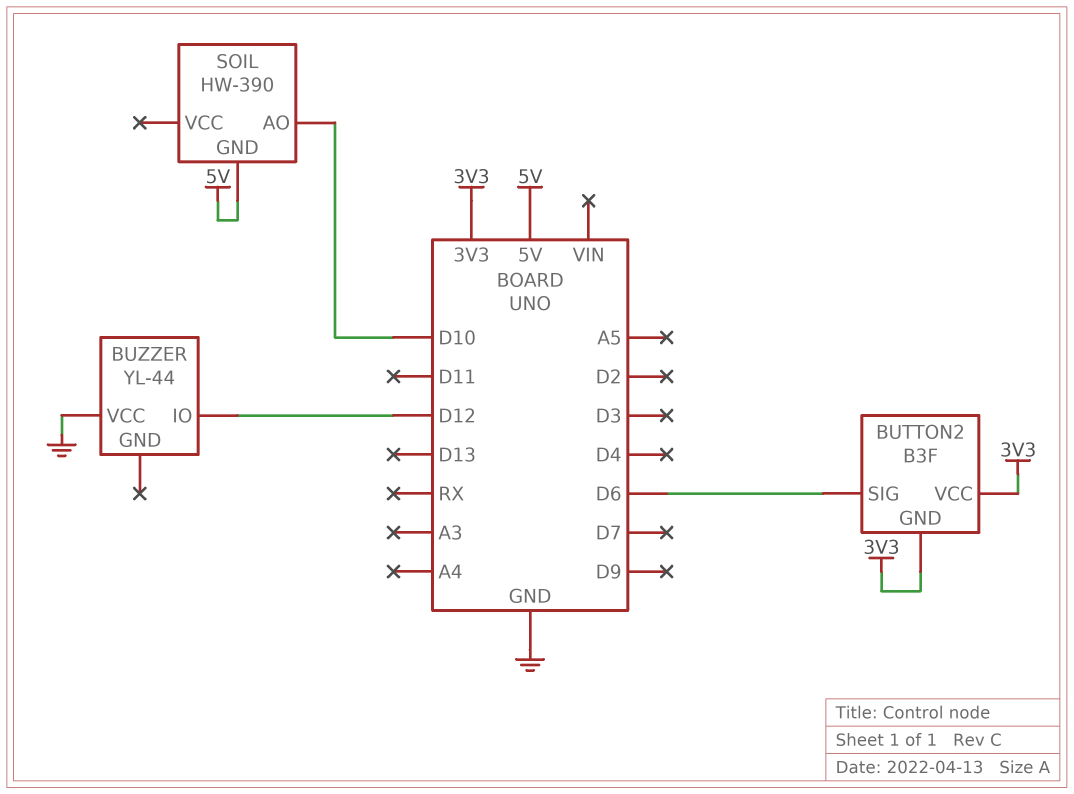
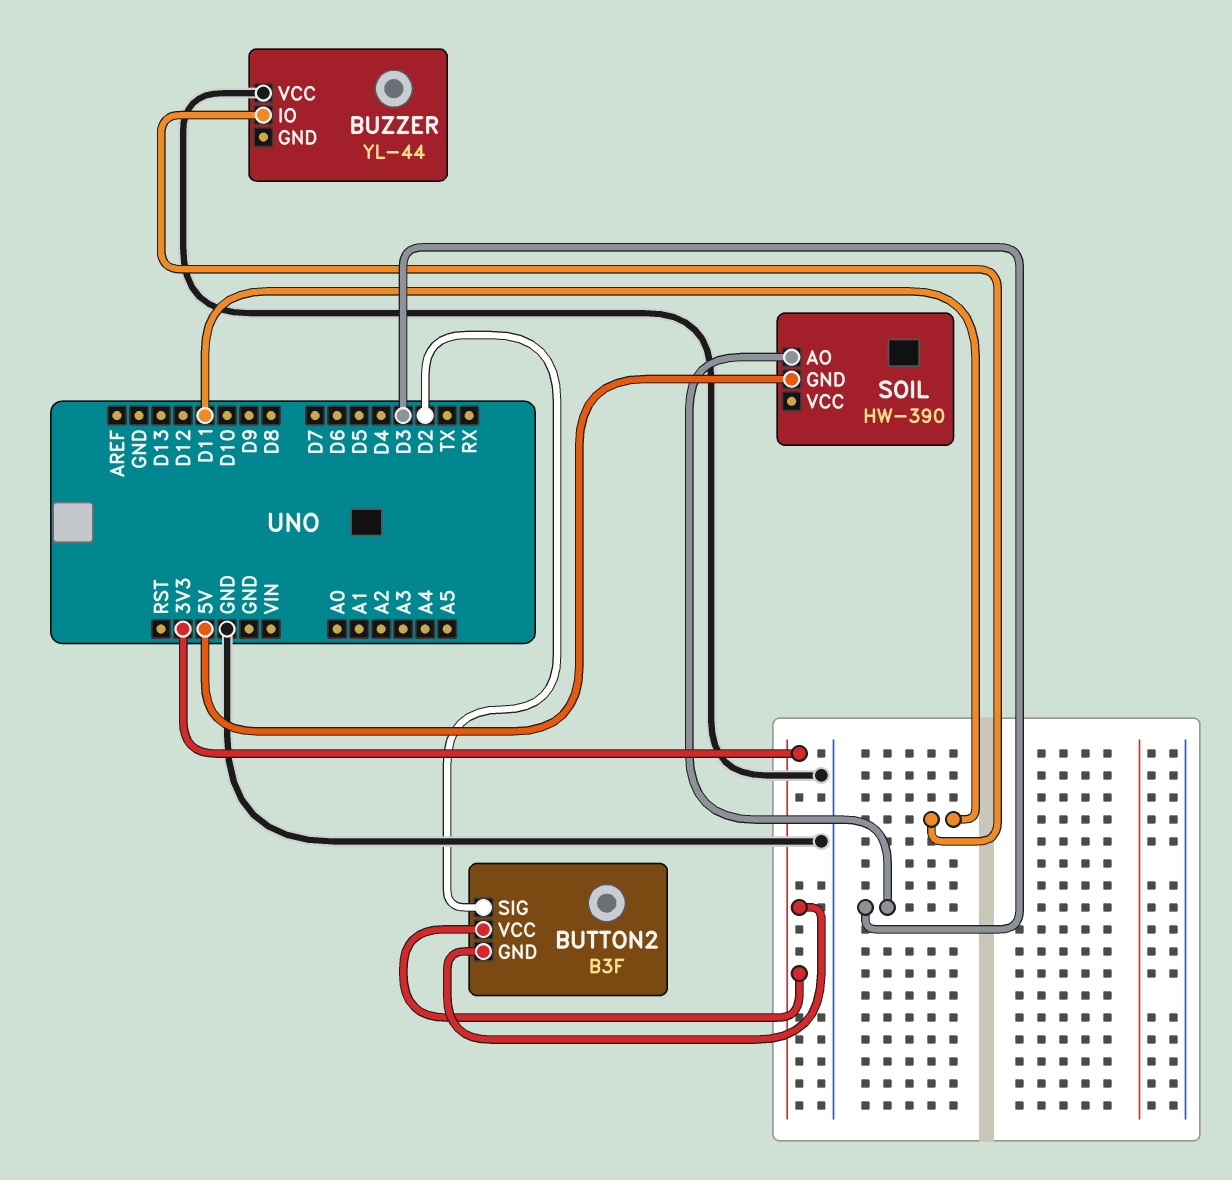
BUTTON2 pin SIG: D6 -> D2
BUZZER pin IO: D12 -> D11
SOIL pin AO: D10 -> D3

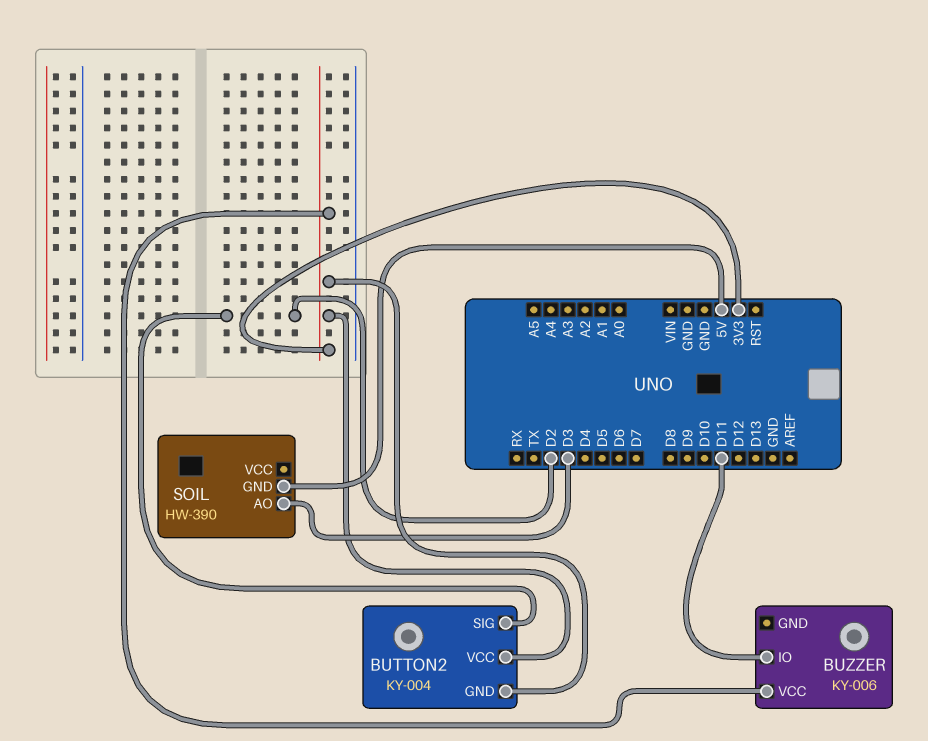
BUTTON2: B3F -> KY-004
BUZZER: YL-44 -> KY-006
BUZZER pin VCC: GND -> 3V3

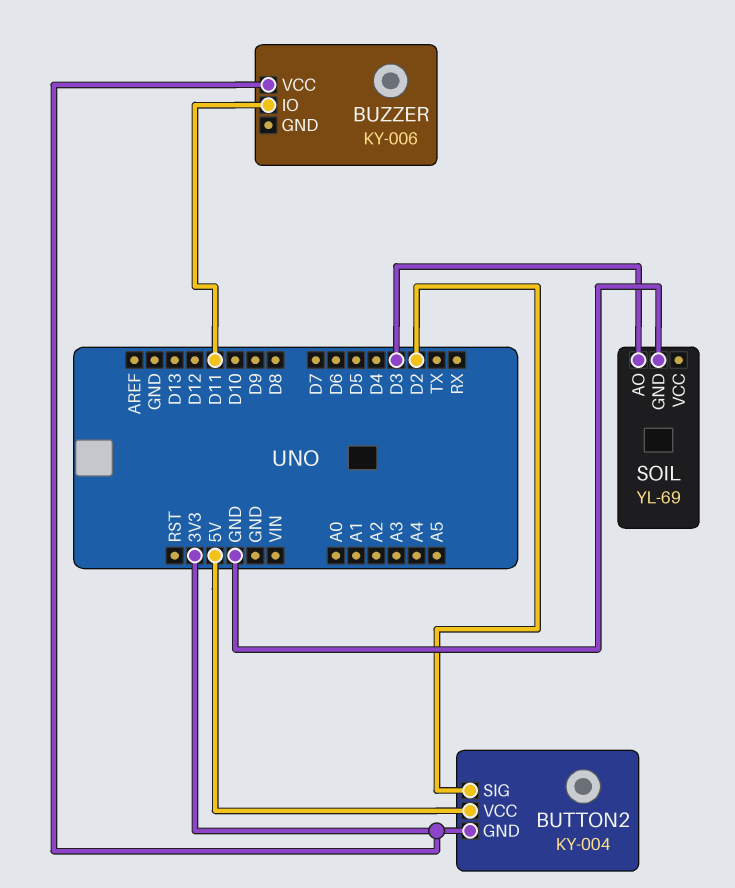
BUTTON2 pin VCC: 3V3 -> 5V
SOIL: HW-390 -> YL-69
SOIL pin GND: 5V -> GND

